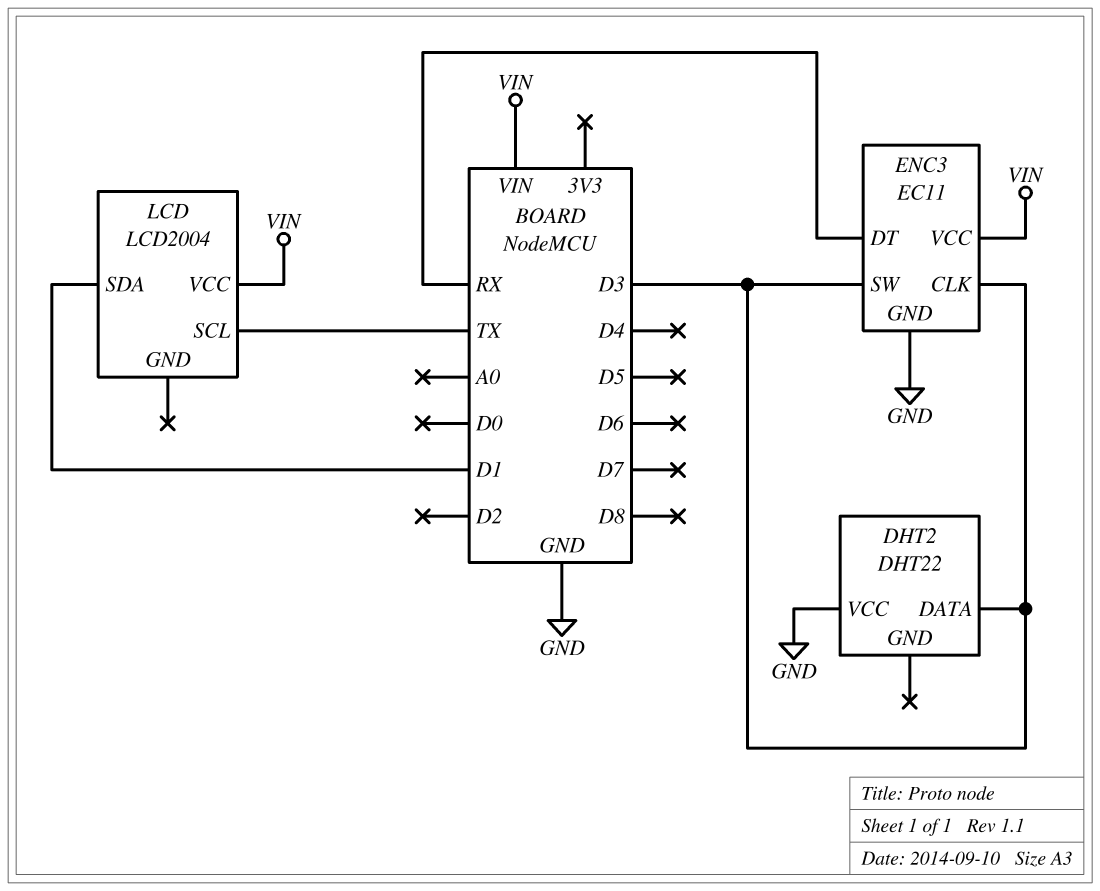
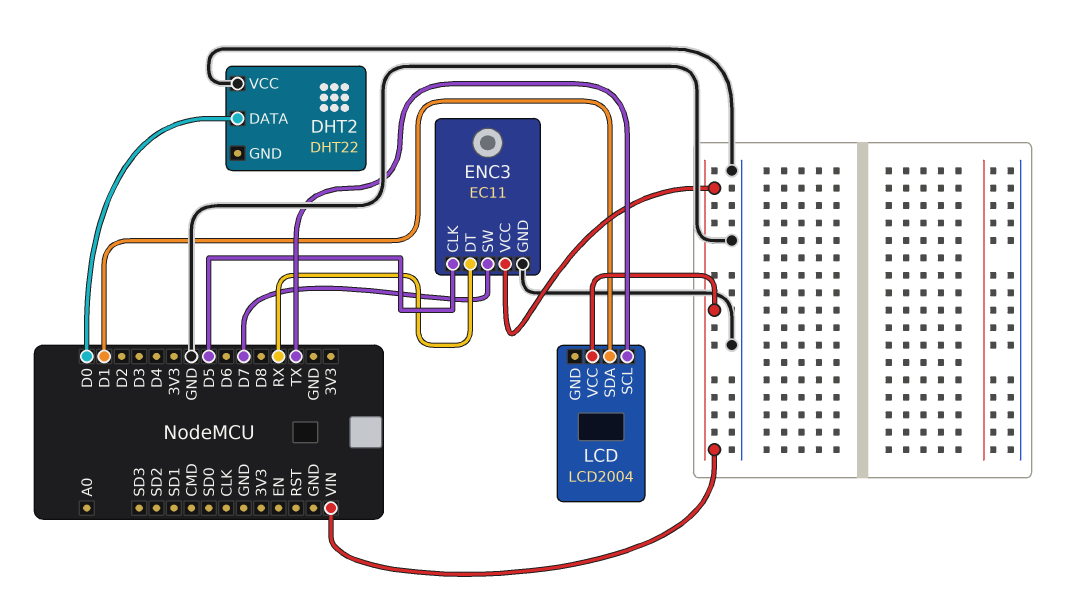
DHT2 pin DATA: D3 -> D0
ENC3 pin CLK: D3 -> D5
ENC3 pin SW: D3 -> D7

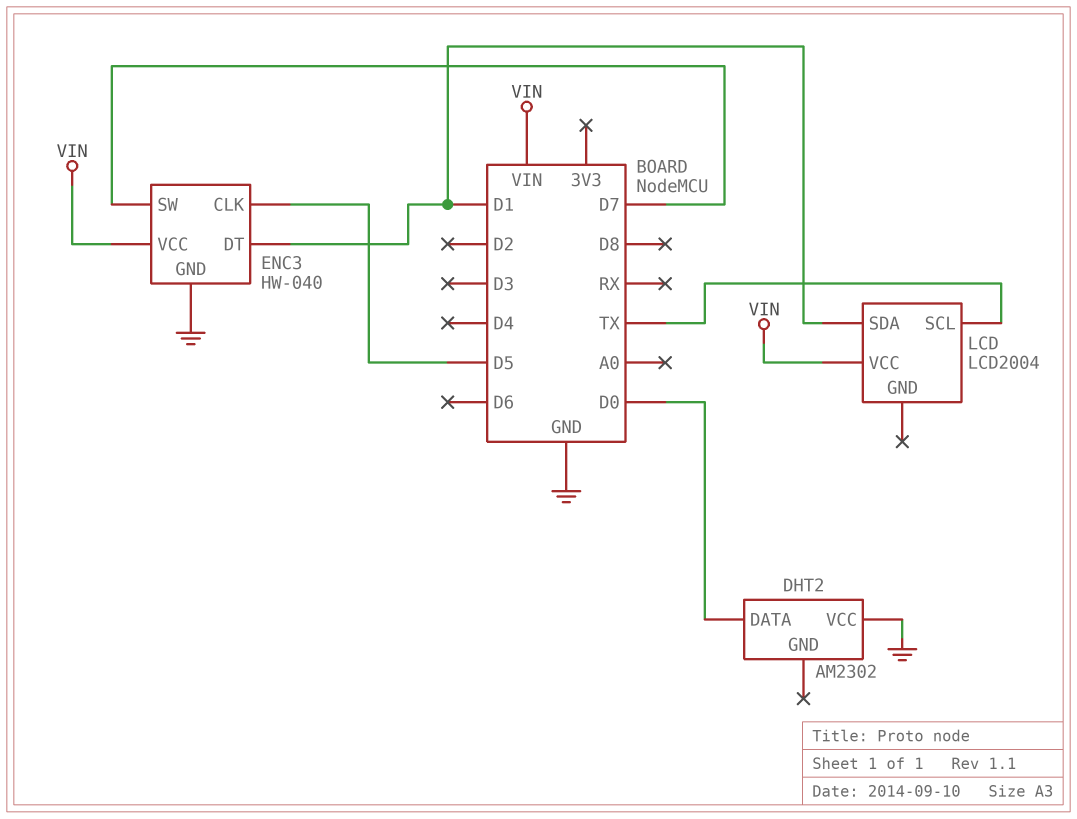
DHT2: DHT22 -> AM2302
ENC3: EC11 -> HW-040
ENC3 pin DT: RX -> D1

